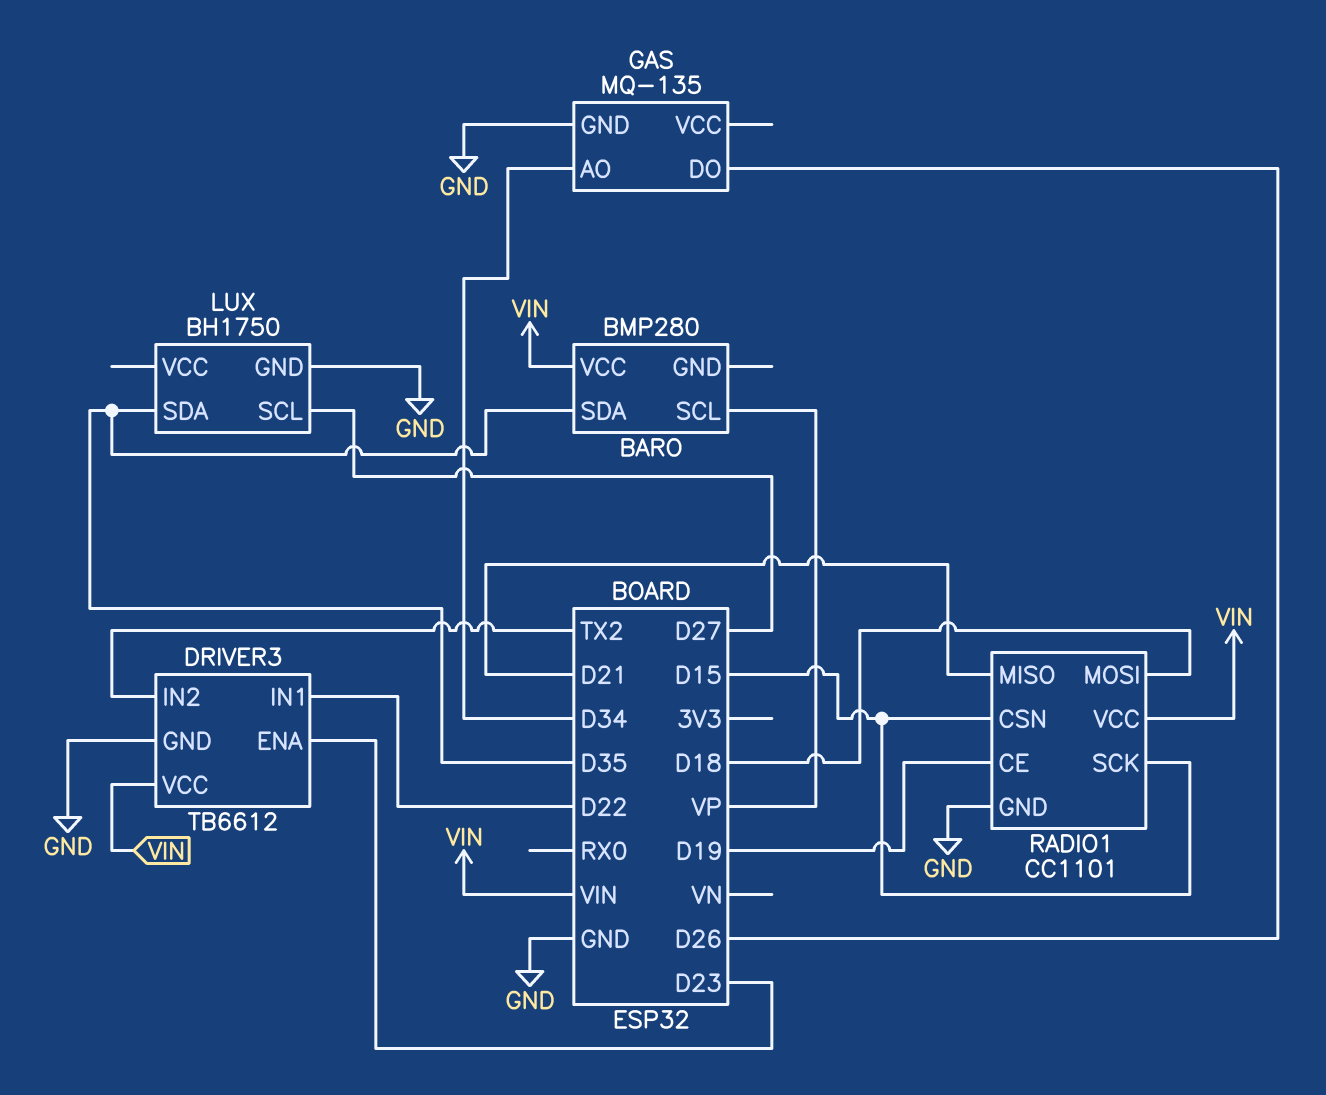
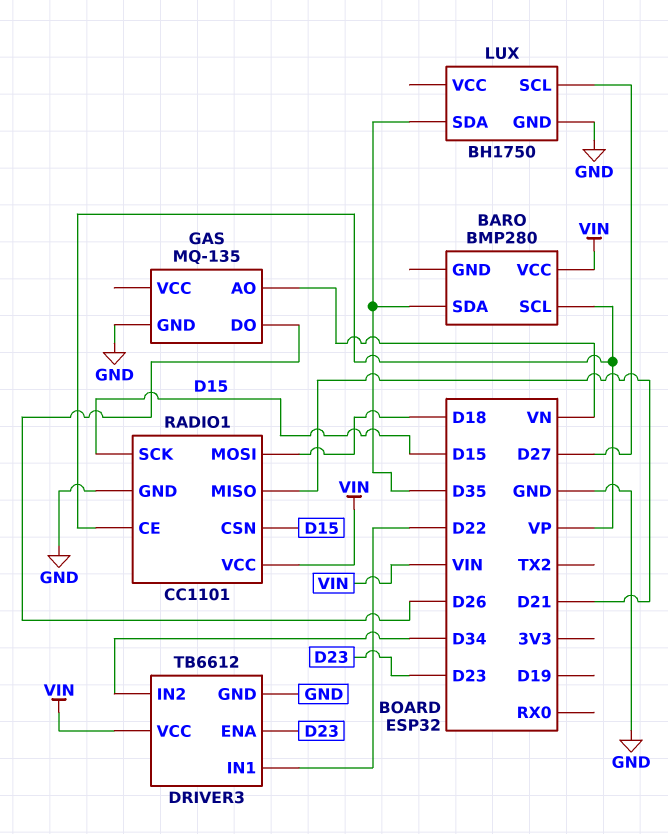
DRIVER3 pin IN2: TX2 -> D34
GAS pin AO: D34 -> VN
RADIO1 pin CE: D19 -> VP

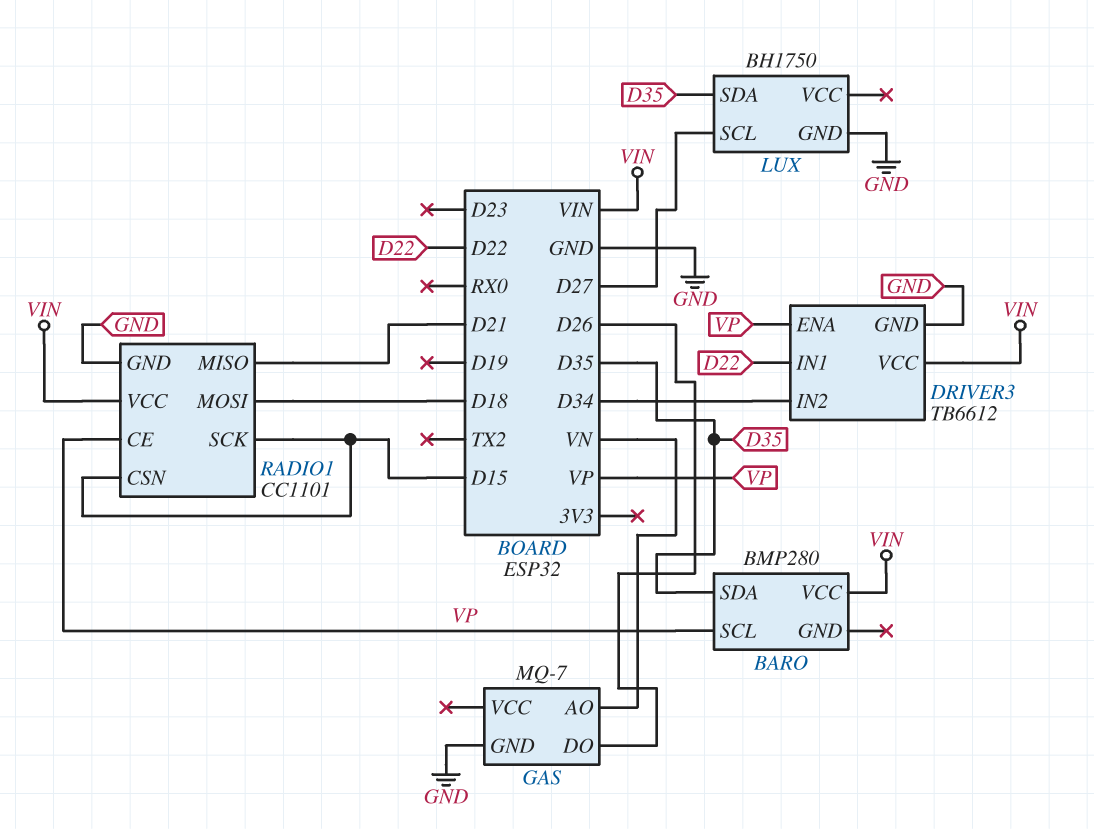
DRIVER3 pin ENA: D23 -> VP
GAS: MQ-135 -> MQ-7

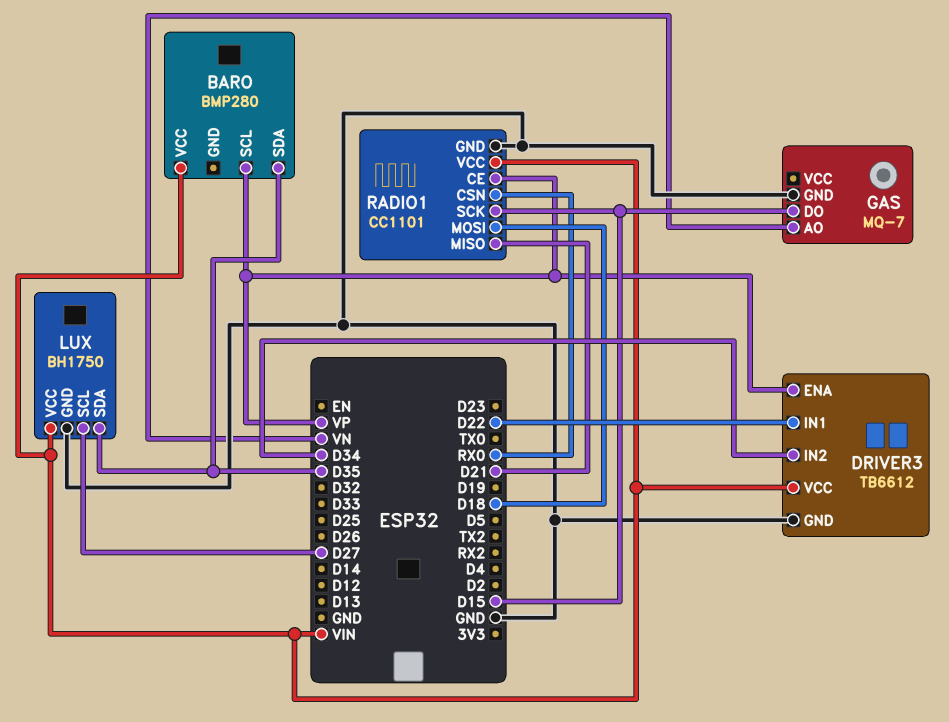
GAS pin DO: D26 -> D15
LUX pin VCC: none -> VIN
RADIO1 pin CSN: D15 -> RX0

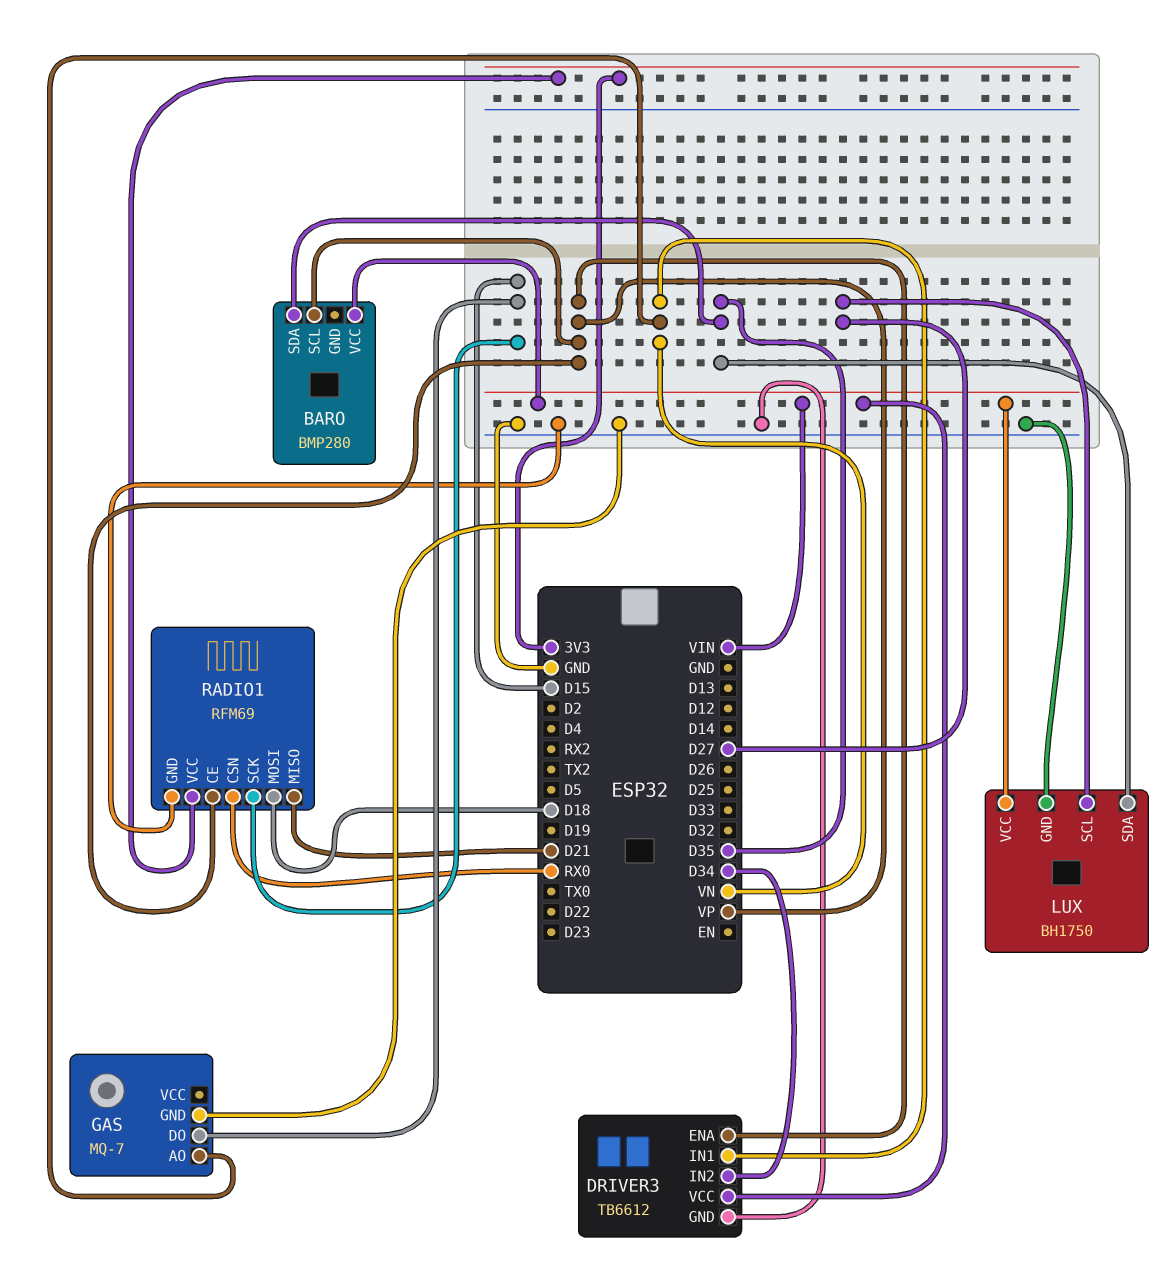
DRIVER3 pin IN1: D22 -> VN
RADIO1: CC1101 -> RFM69
RADIO1 pin VCC: VIN -> 3V3

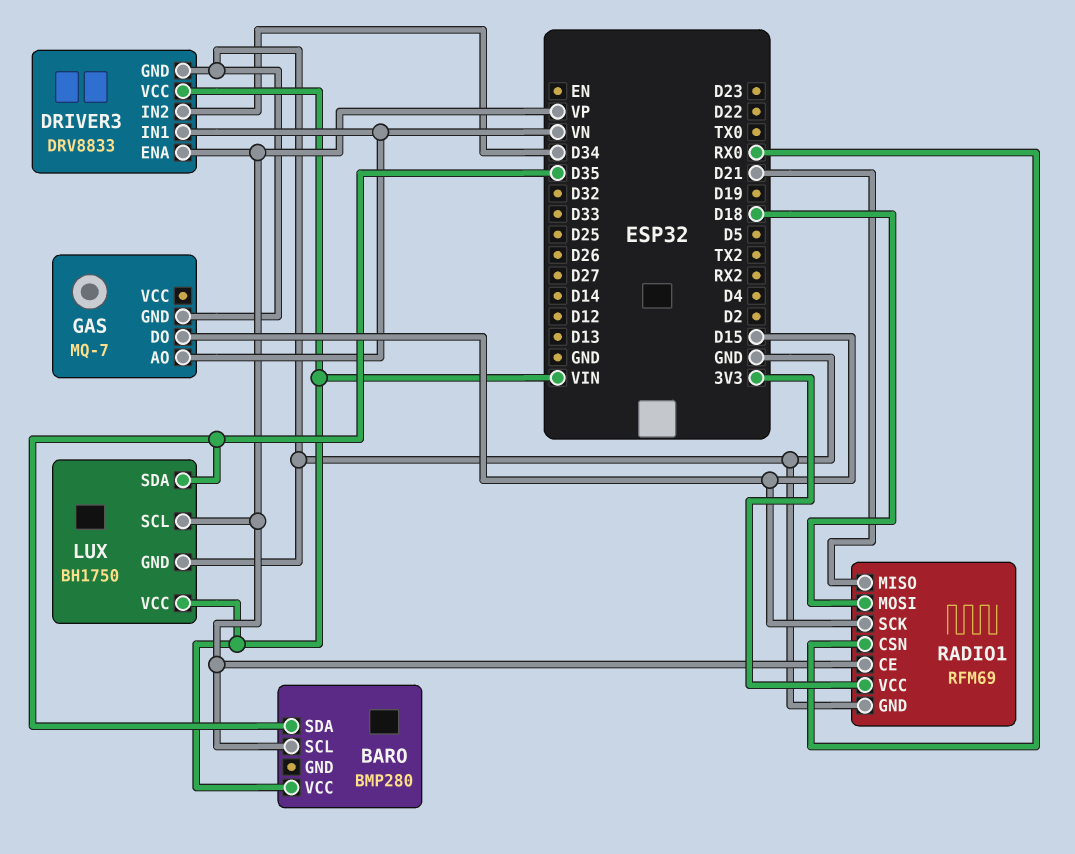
DRIVER3: TB6612 -> DRV8833
LUX pin SCL: D27 -> VP

